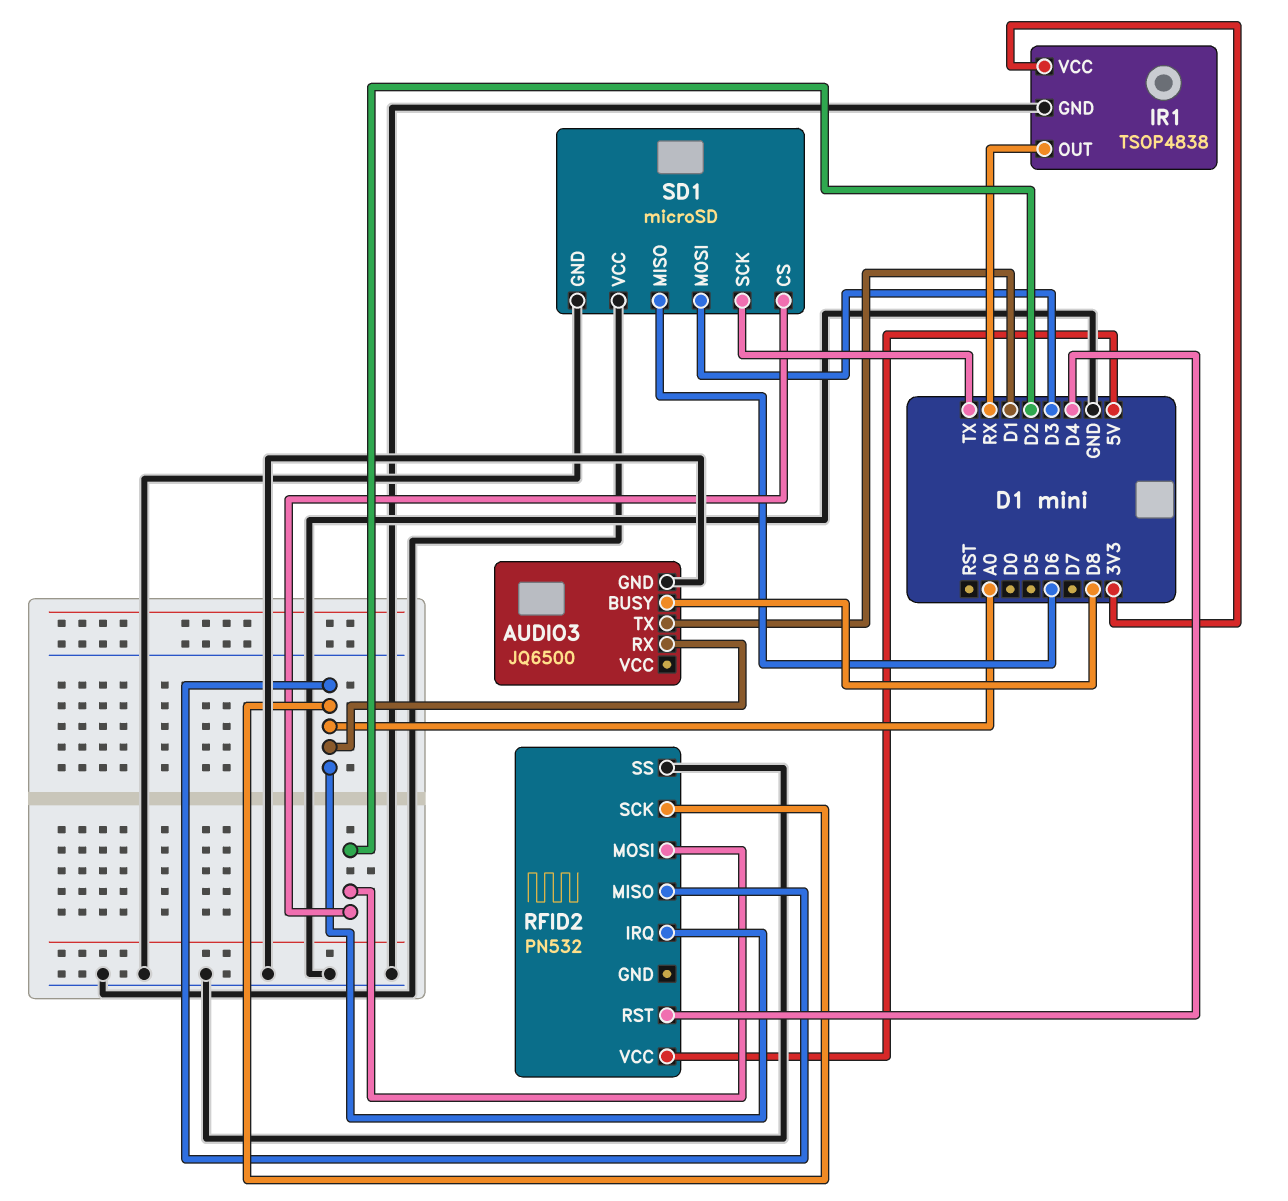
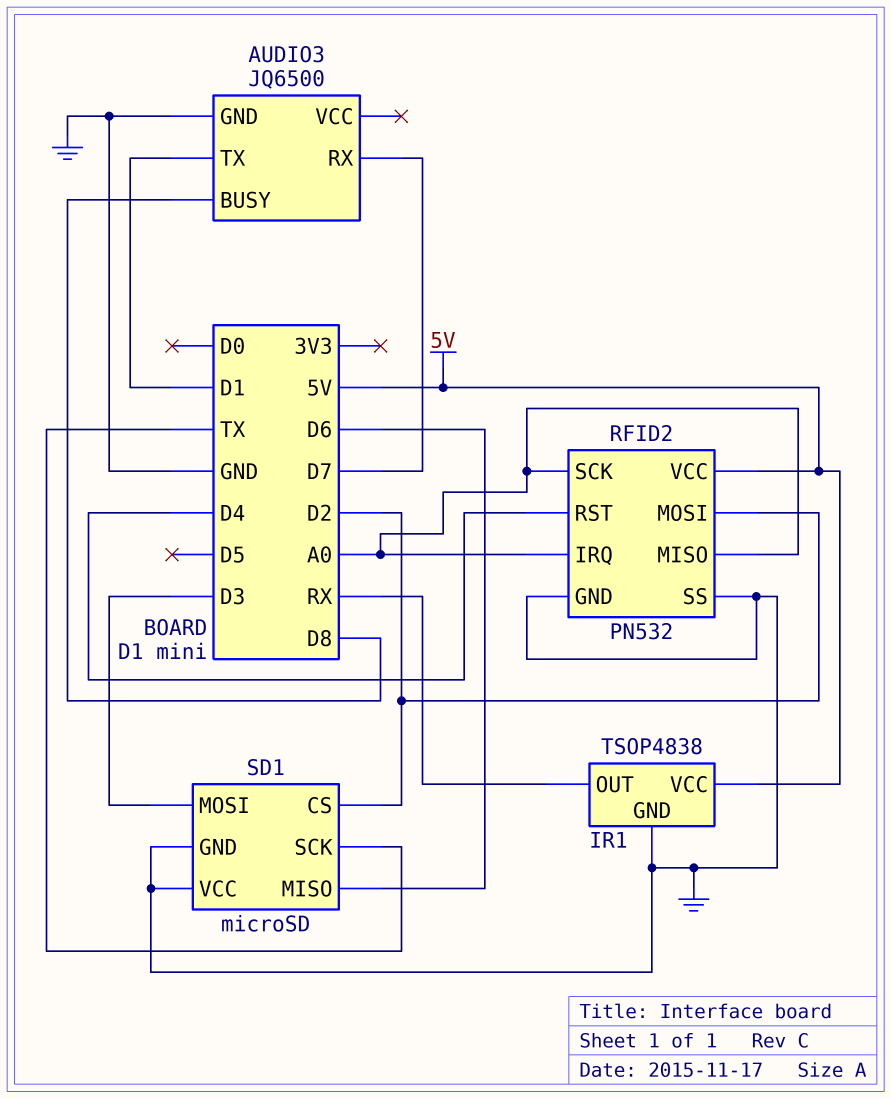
AUDIO3 pin RX: A0 -> D7
IR1 pin VCC: 3V3 -> 5V
RFID2 pin GND: none -> GND

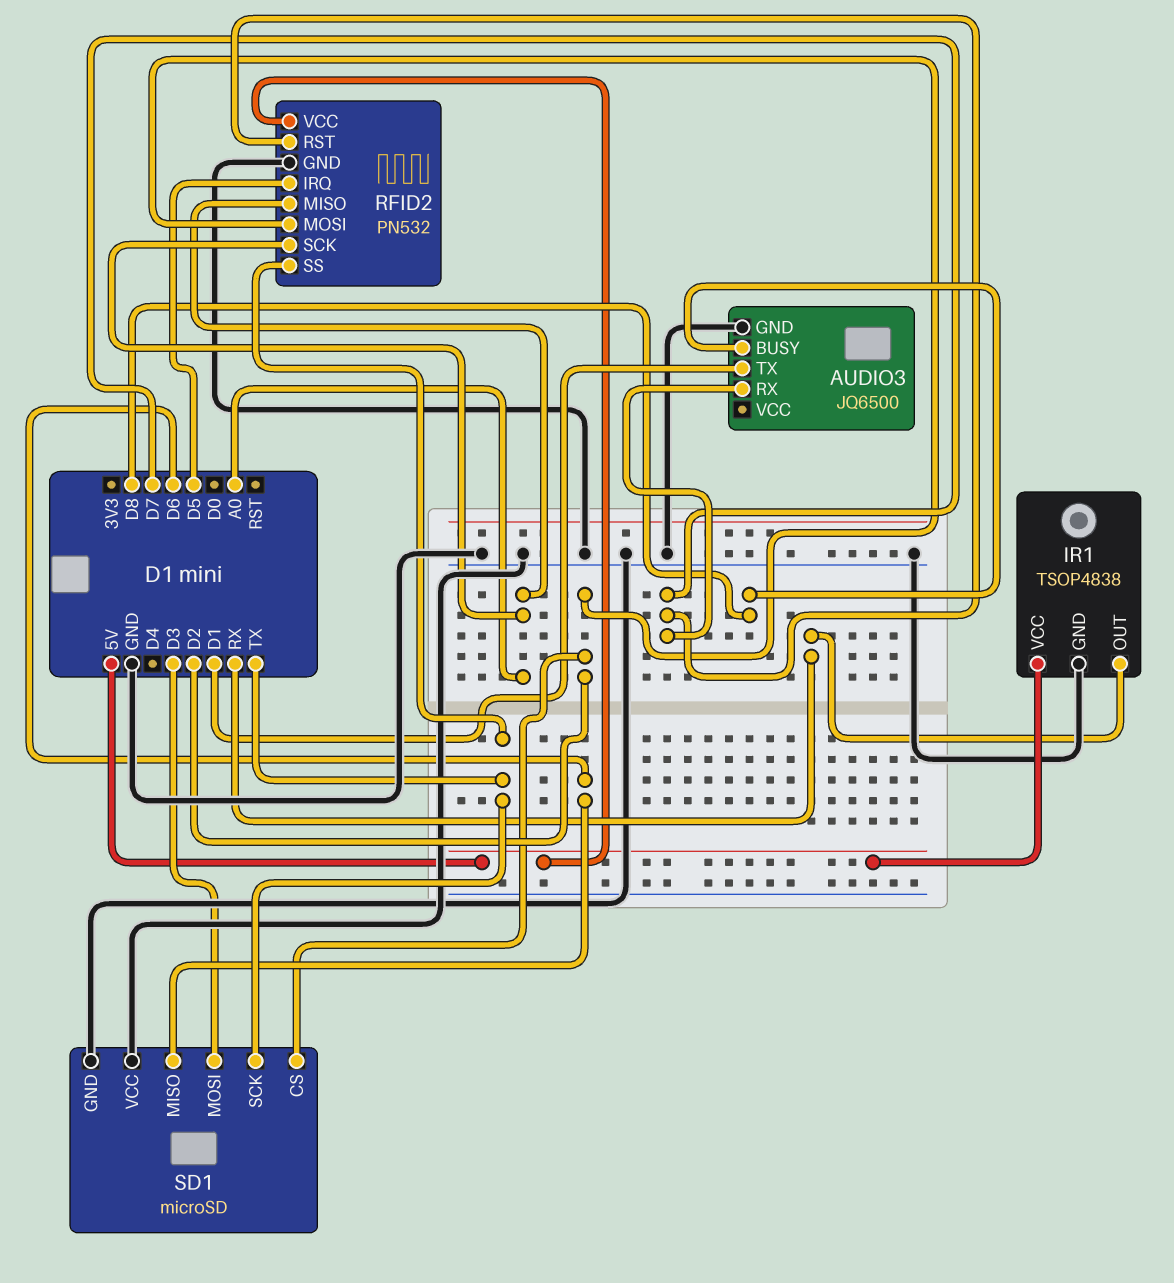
RFID2 pin IRQ: A0 -> D5
RFID2 pin RST: D4 -> D7
RFID2 pin SS: GND -> TX

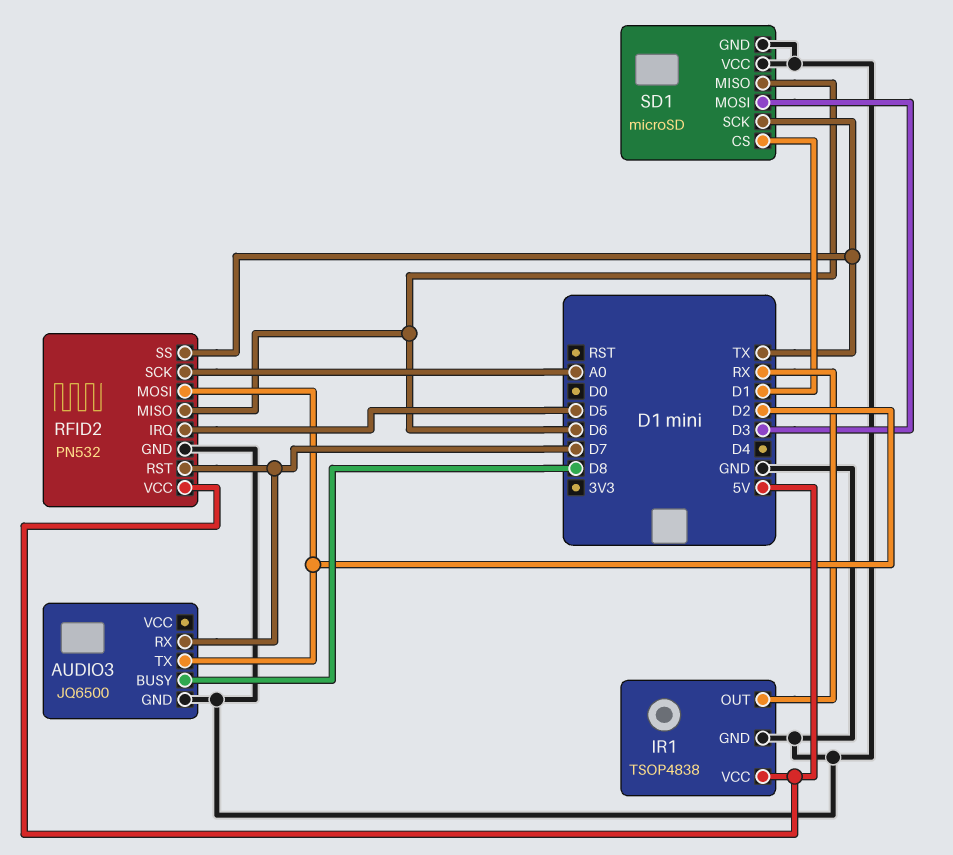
AUDIO3 pin TX: D1 -> D2
RFID2 pin MISO: A0 -> D6
SD1 pin CS: D2 -> D1

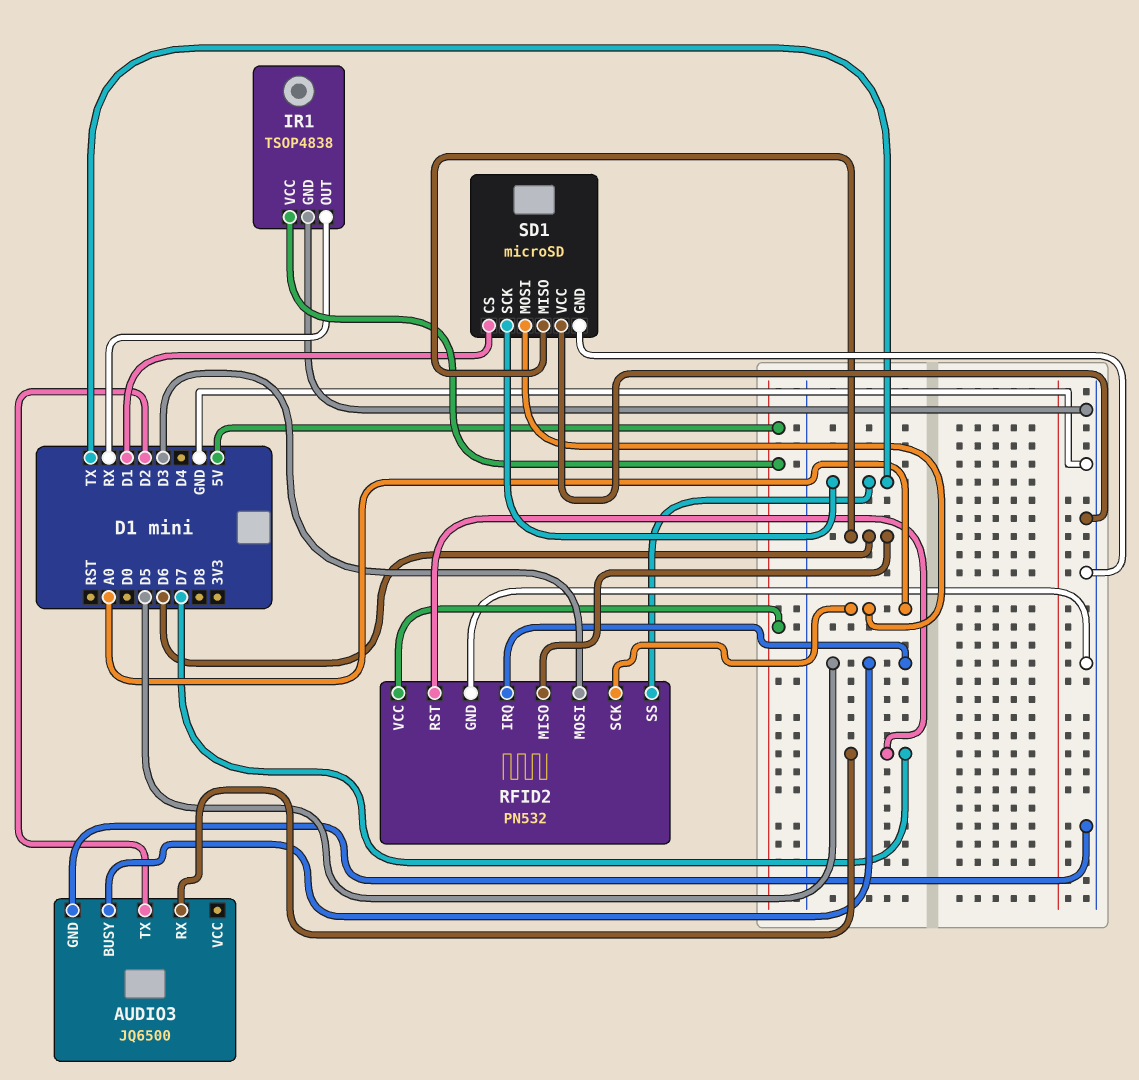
AUDIO3 pin BUSY: D8 -> D5
RFID2 pin MOSI: D2 -> D3
SD1 pin MOSI: D3 -> A0

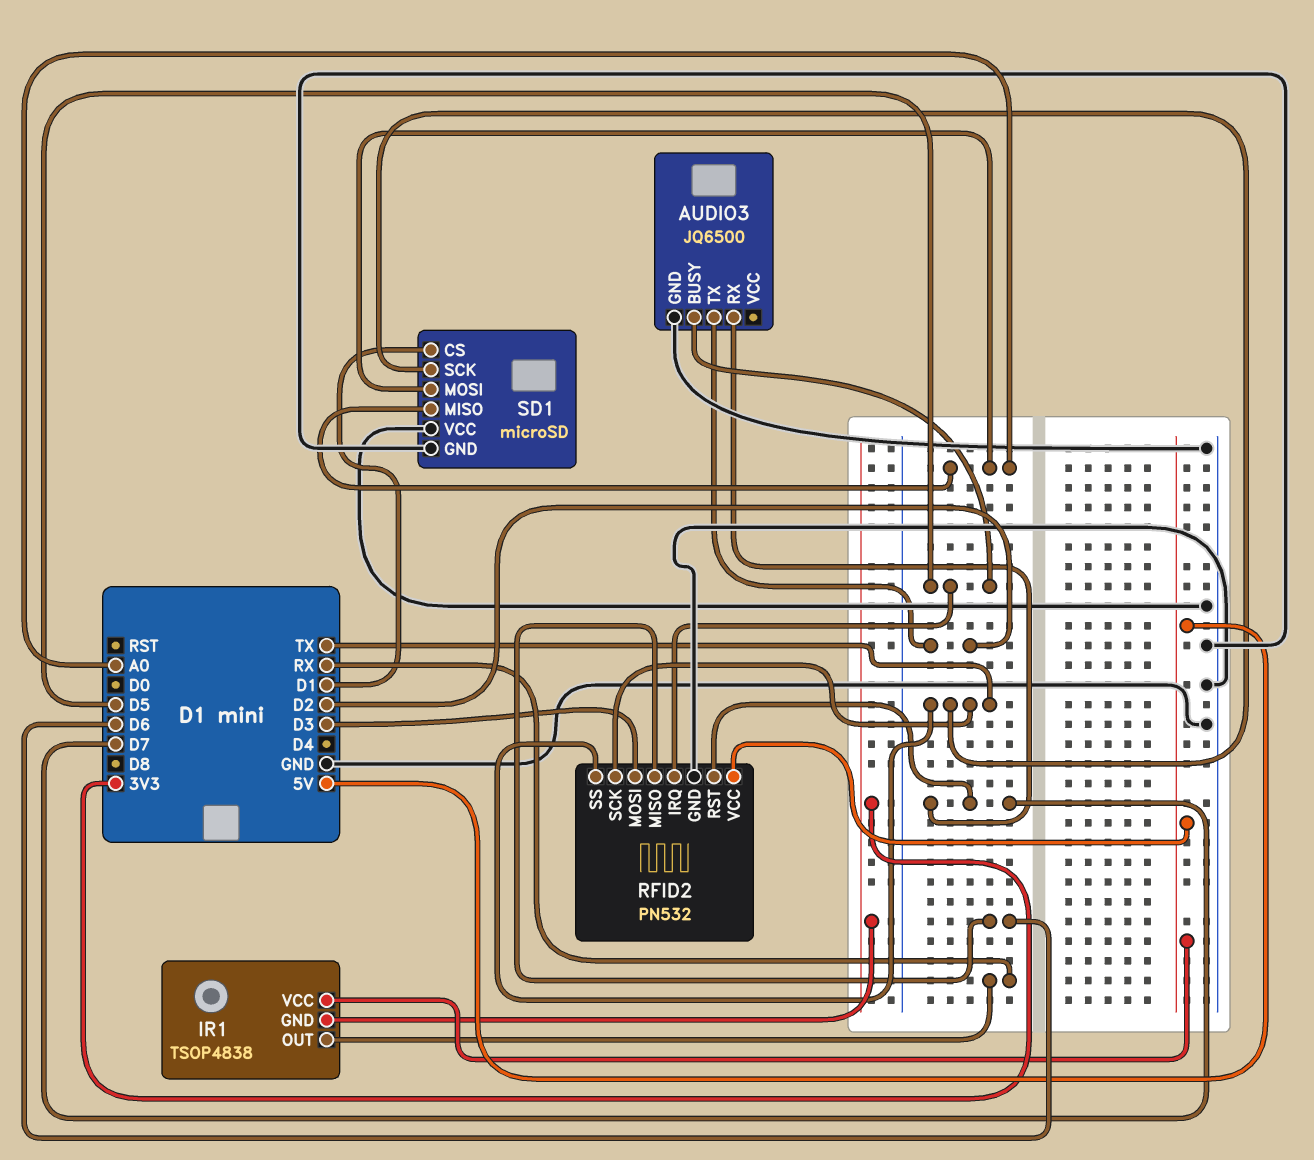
IR1 pin GND: GND -> 3V3
RFID2 pin SCK: A0 -> TX
SD1 pin MISO: D6 -> A0

